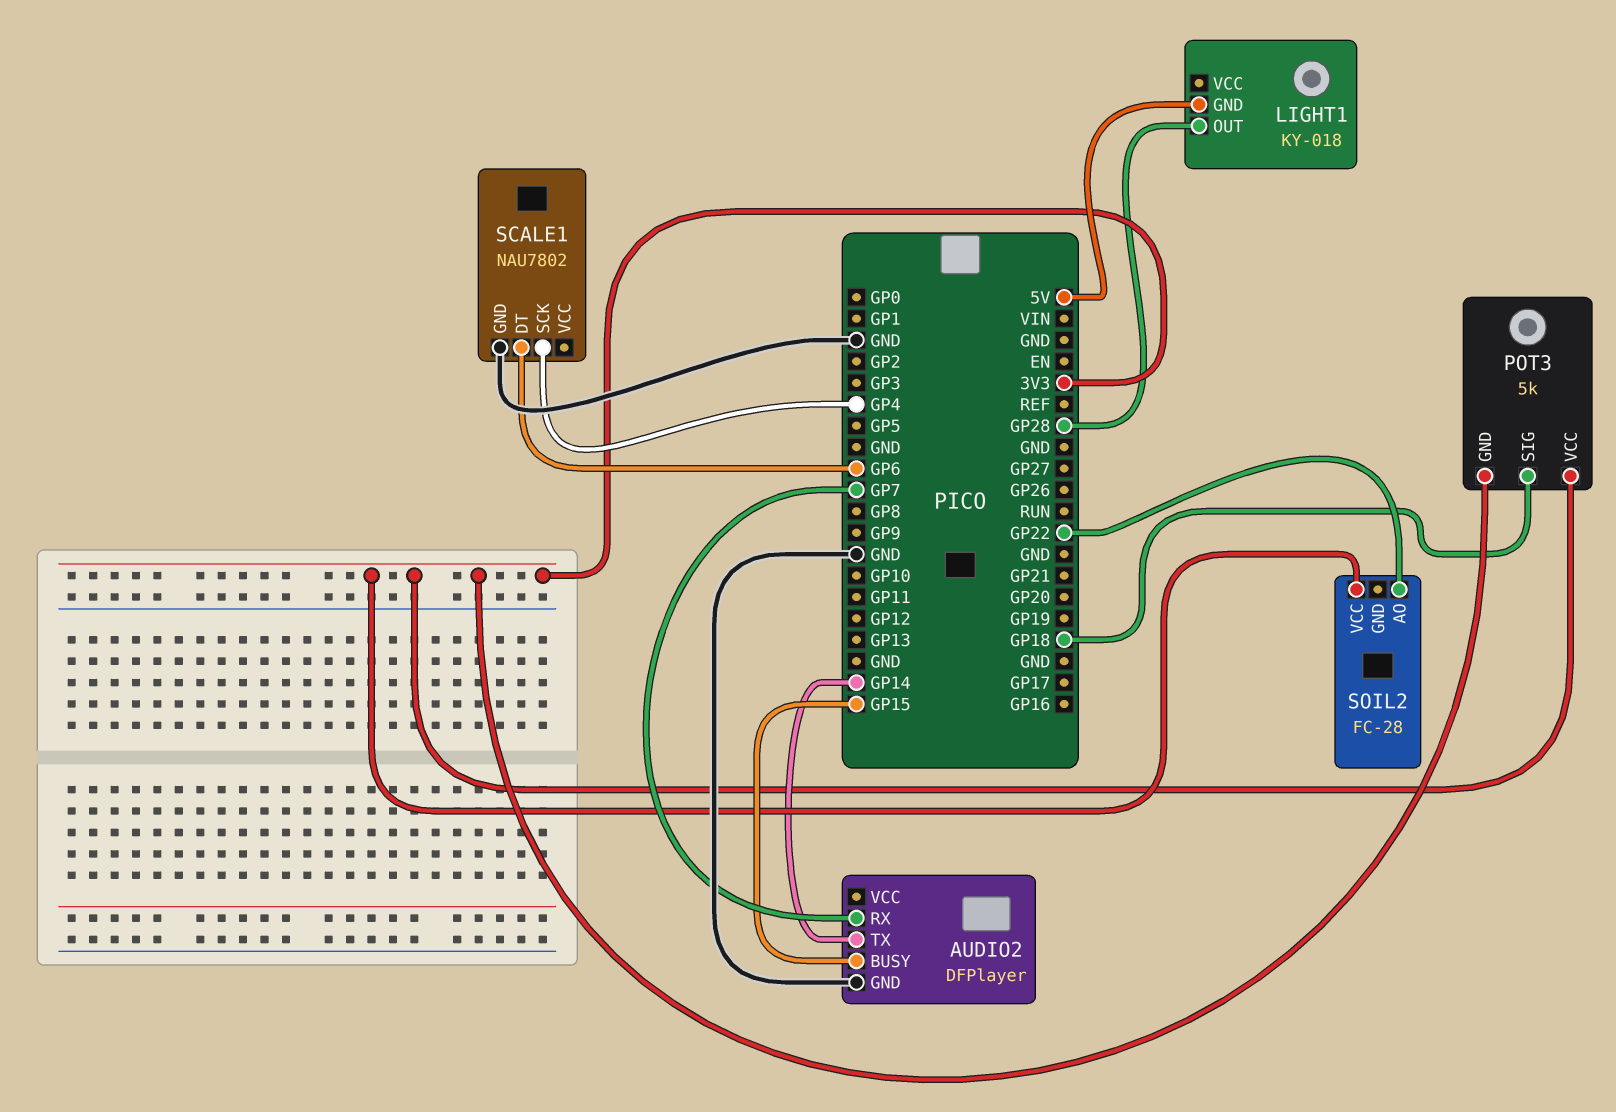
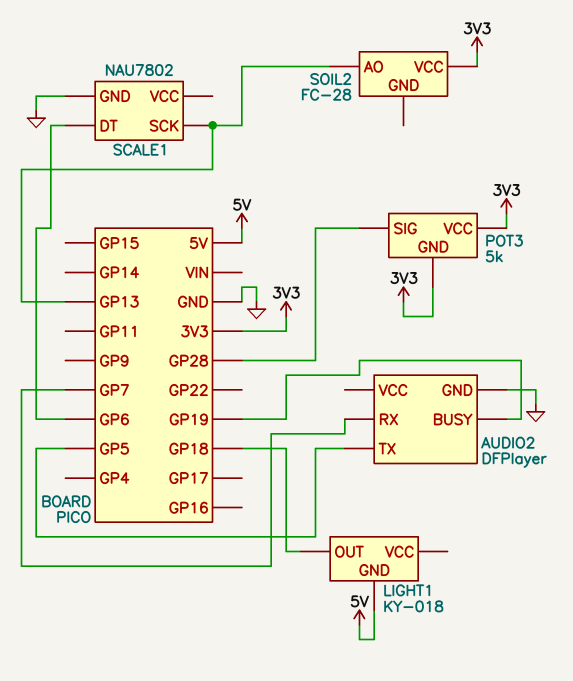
AUDIO2 pin BUSY: GP15 -> GP19
AUDIO2 pin TX: GP14 -> GP5
LIGHT1 pin OUT: GP28 -> GP18
POT3 pin SIG: GP18 -> GP28
SCALE1 pin SCK: GP4 -> GP13
SOIL2 pin AO: GP22 -> GP13

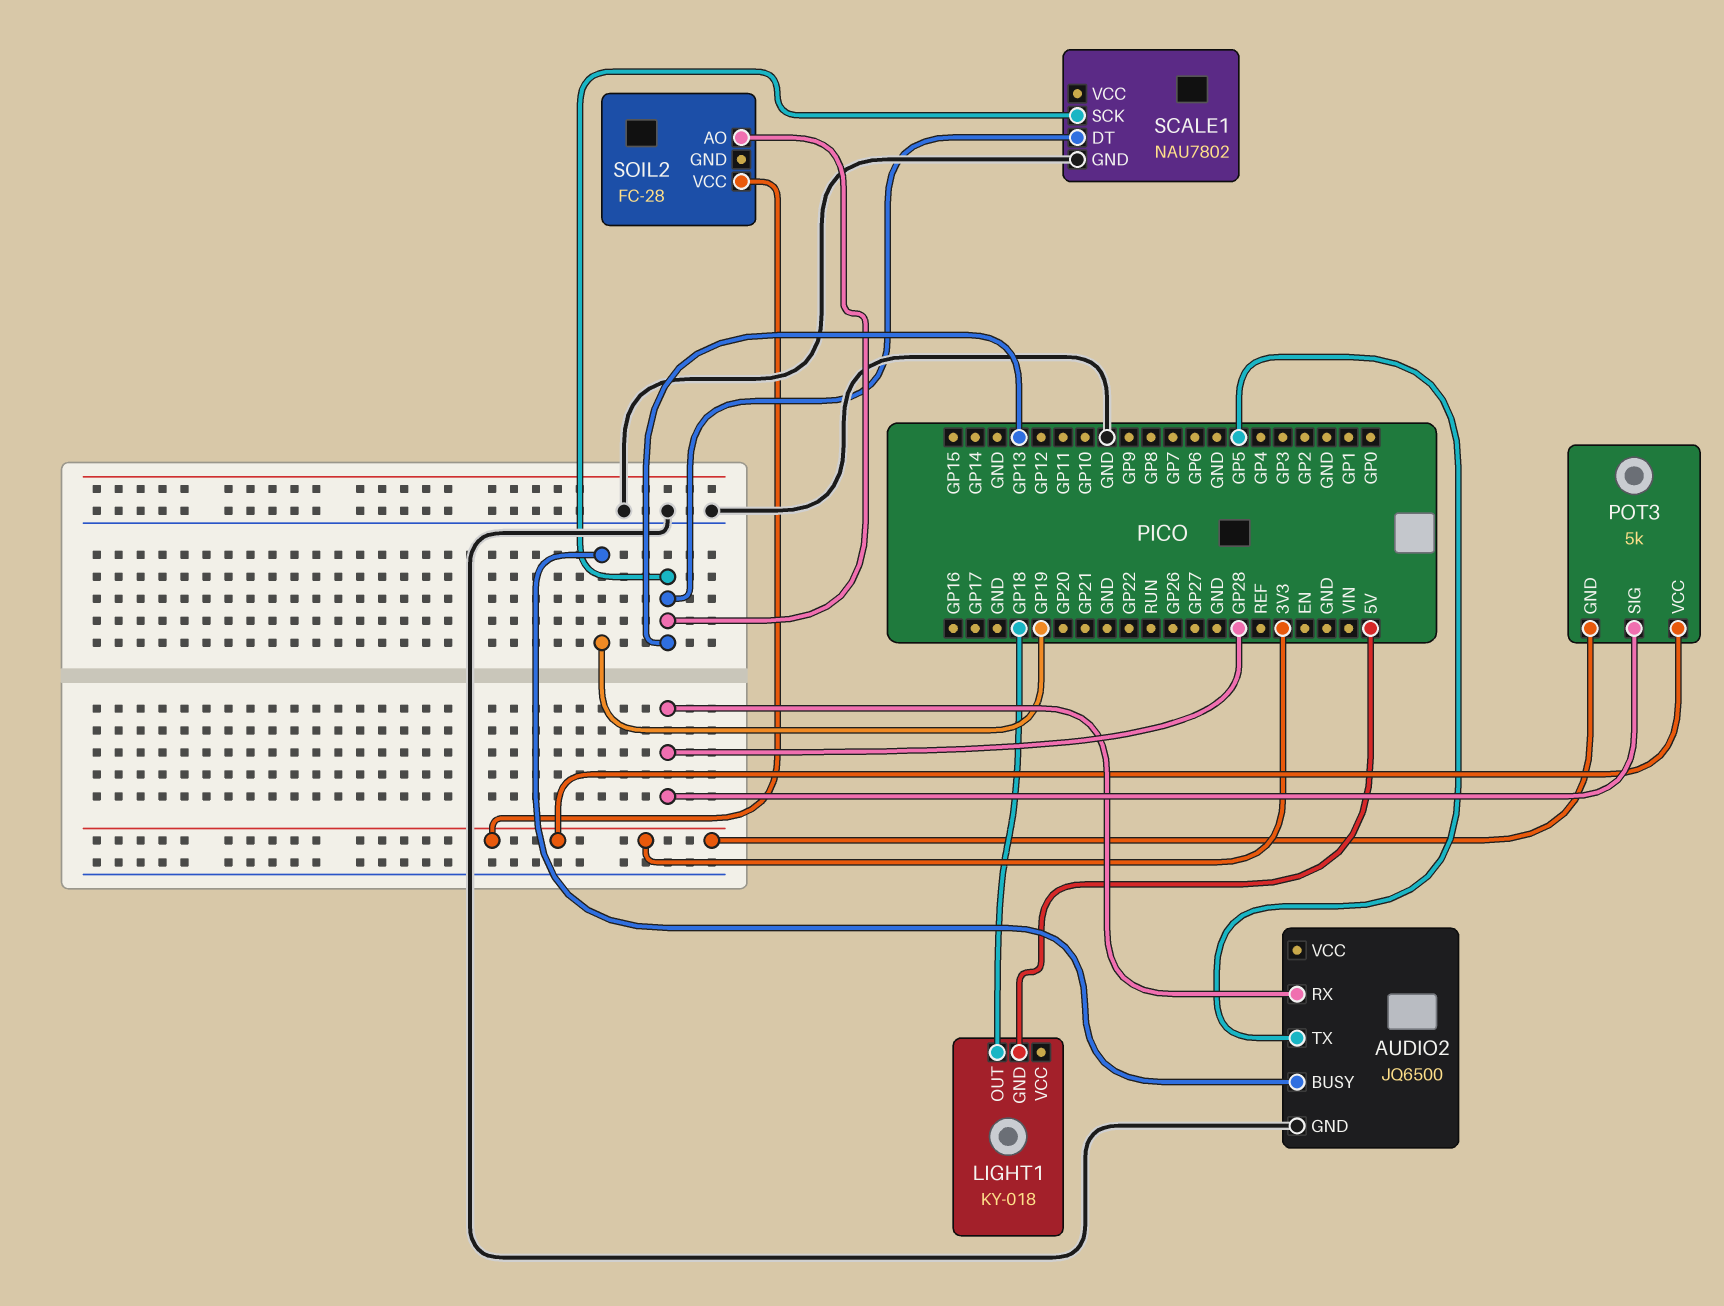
AUDIO2: DFPlayer -> JQ6500
AUDIO2 pin RX: GP7 -> GP28
SCALE1 pin DT: GP6 -> GP13

